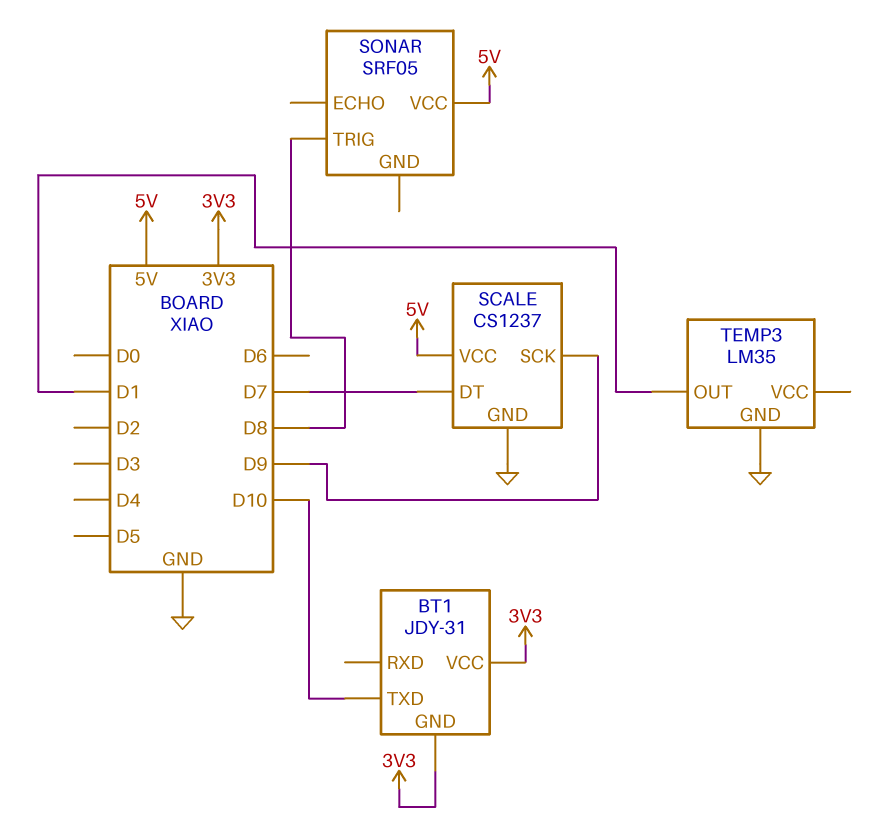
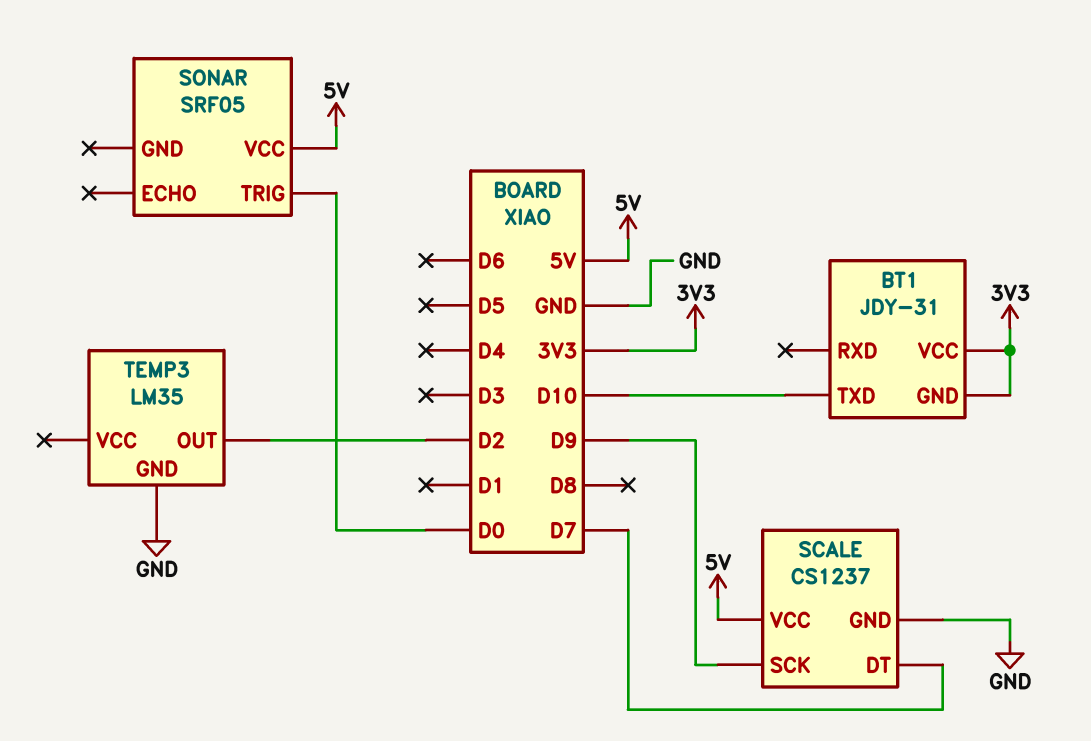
SONAR pin TRIG: D8 -> D0
TEMP3 pin OUT: D1 -> D2

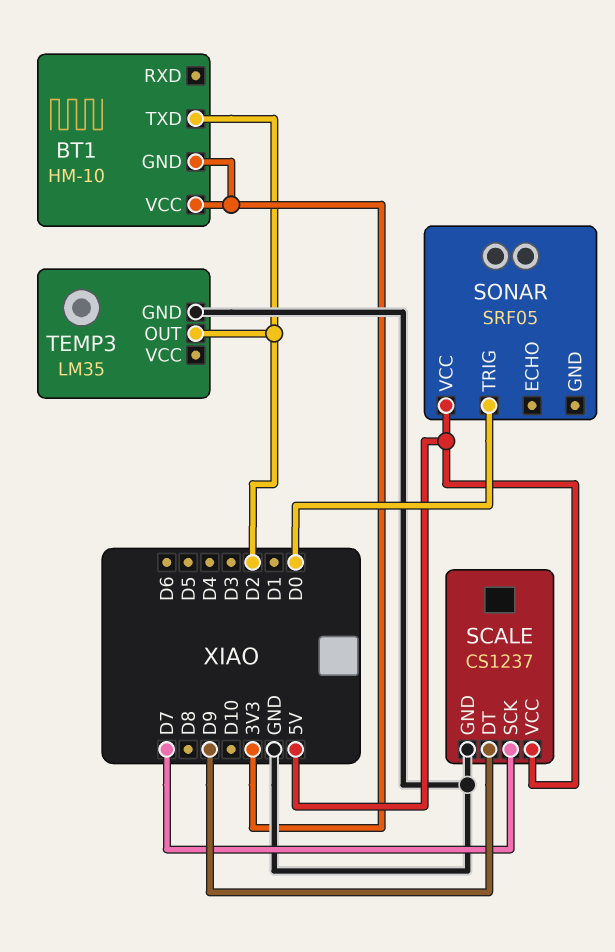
BT1: JDY-31 -> HM-10
BT1 pin TXD: D10 -> D2
SCALE pin DT: D7 -> D9
SCALE pin SCK: D9 -> D7

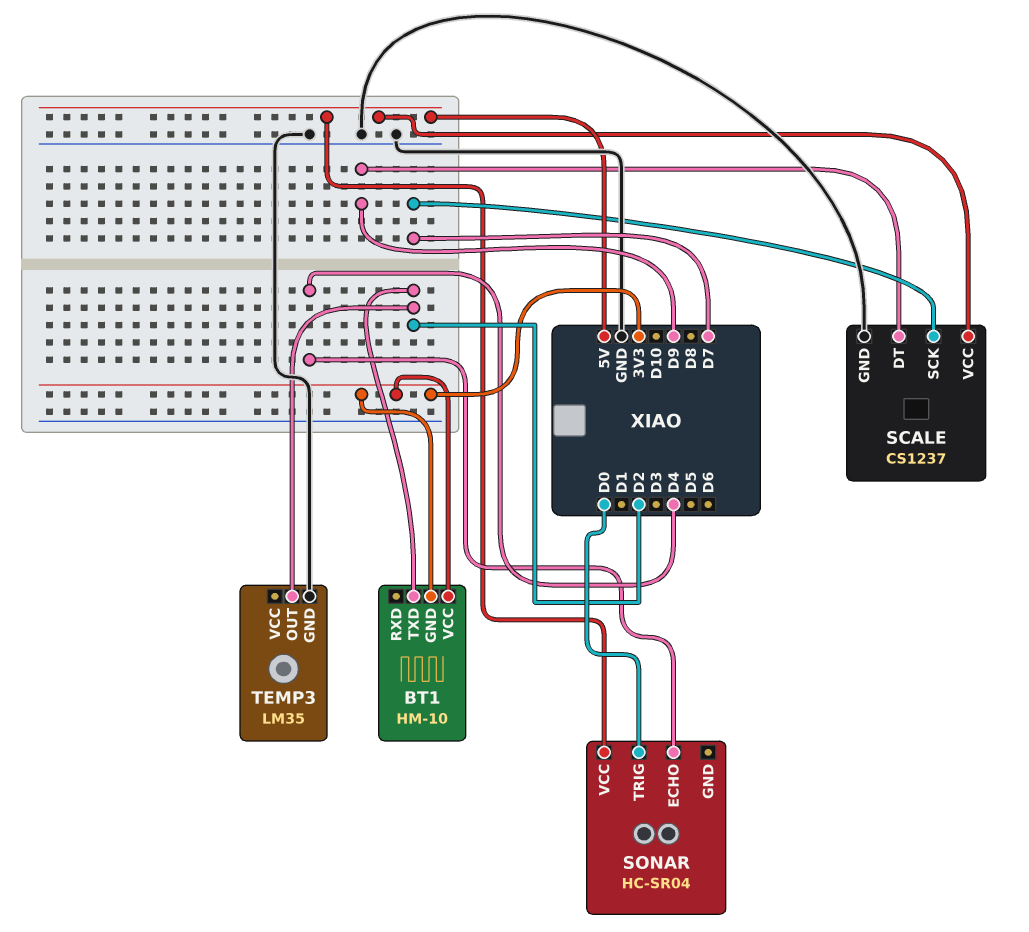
SONAR: SRF05 -> HC-SR04
SONAR pin ECHO: none -> D4

